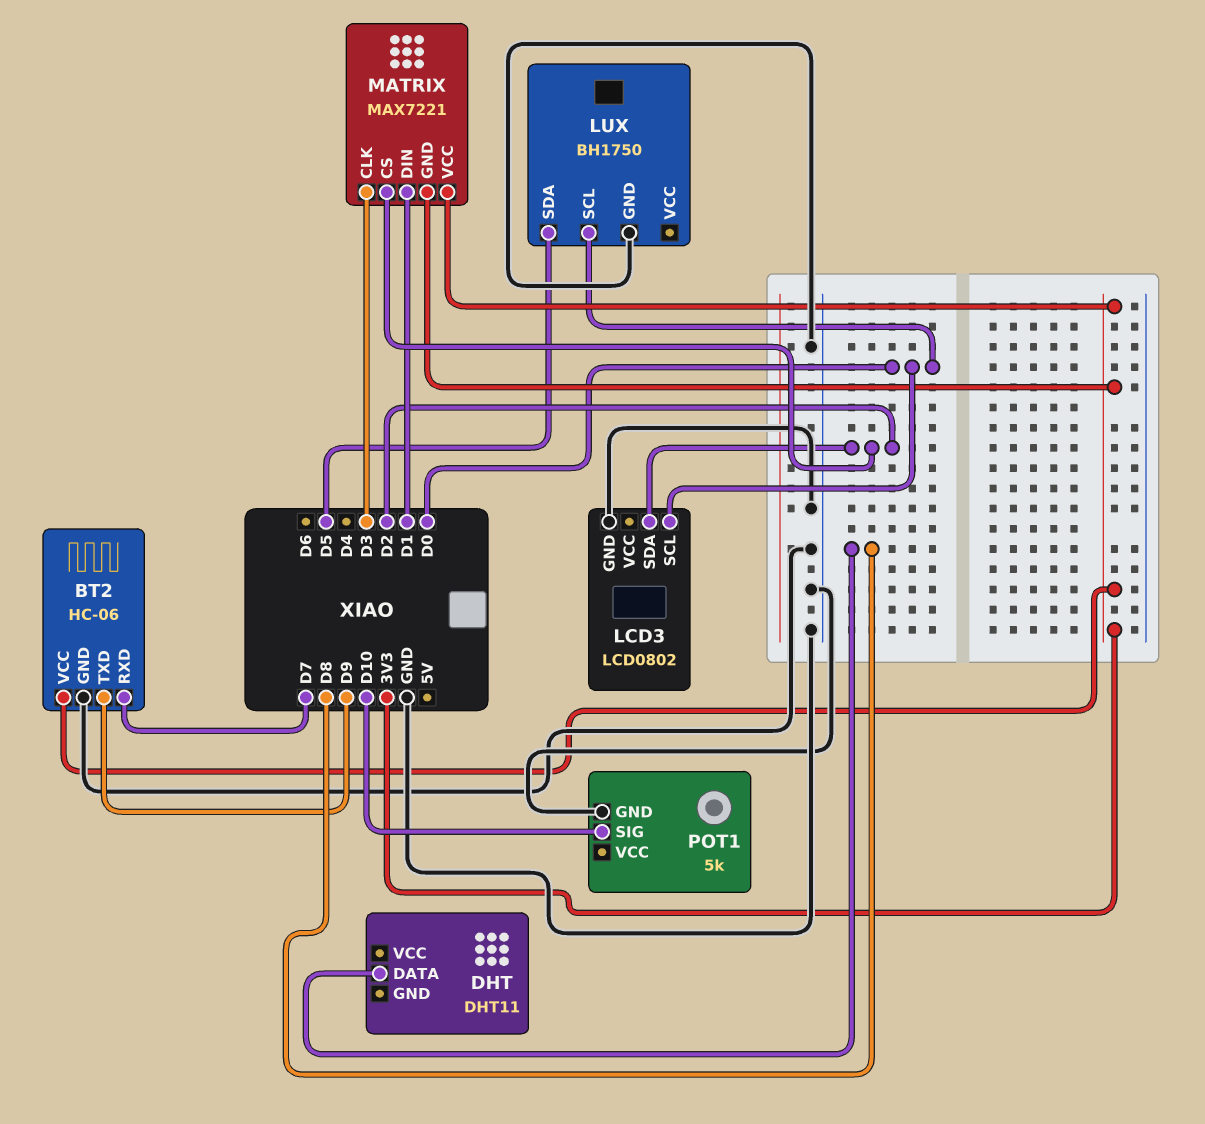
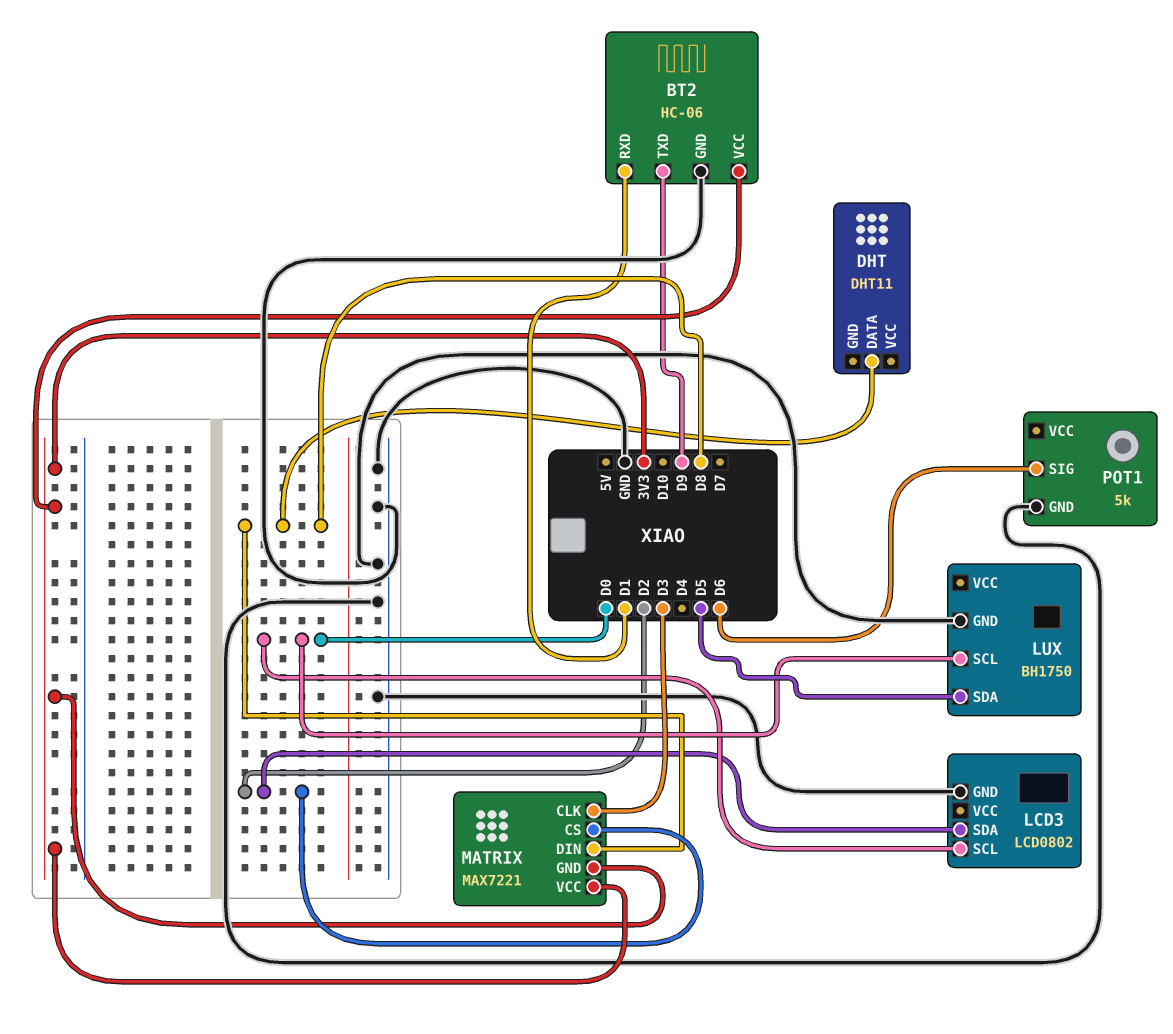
BT2 pin RXD: D7 -> D1
MATRIX pin DIN: D1 -> D8
POT1 pin SIG: D10 -> D6

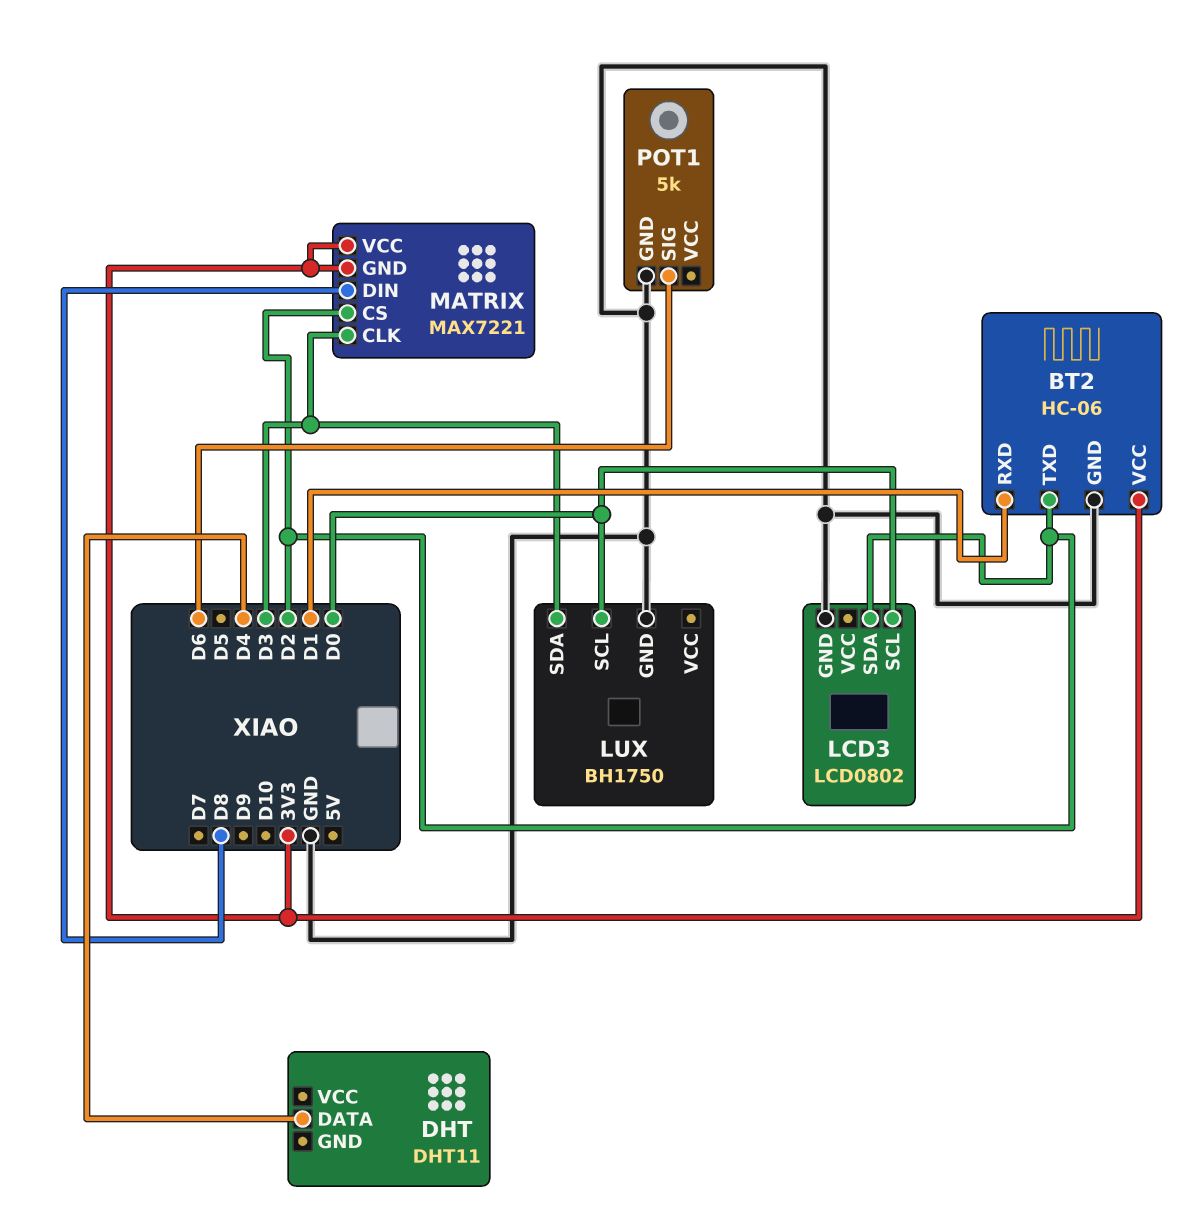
BT2 pin TXD: D9 -> D2
DHT pin DATA: D8 -> D4
LUX pin SDA: D5 -> D3

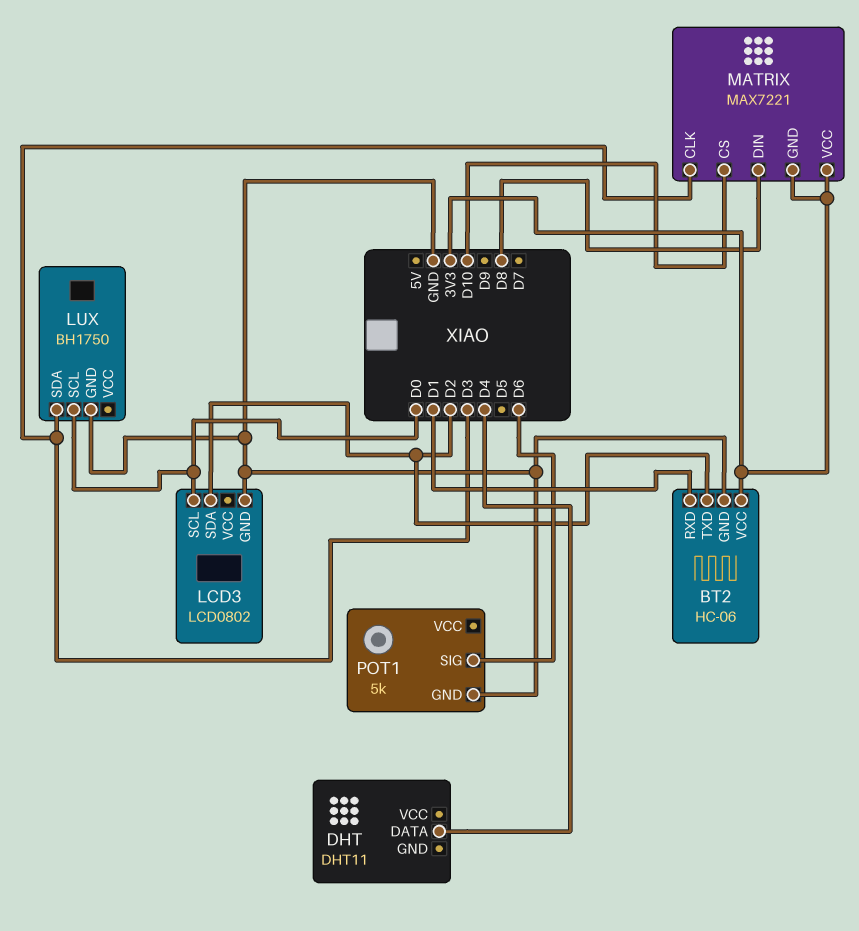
MATRIX pin CS: D2 -> D10

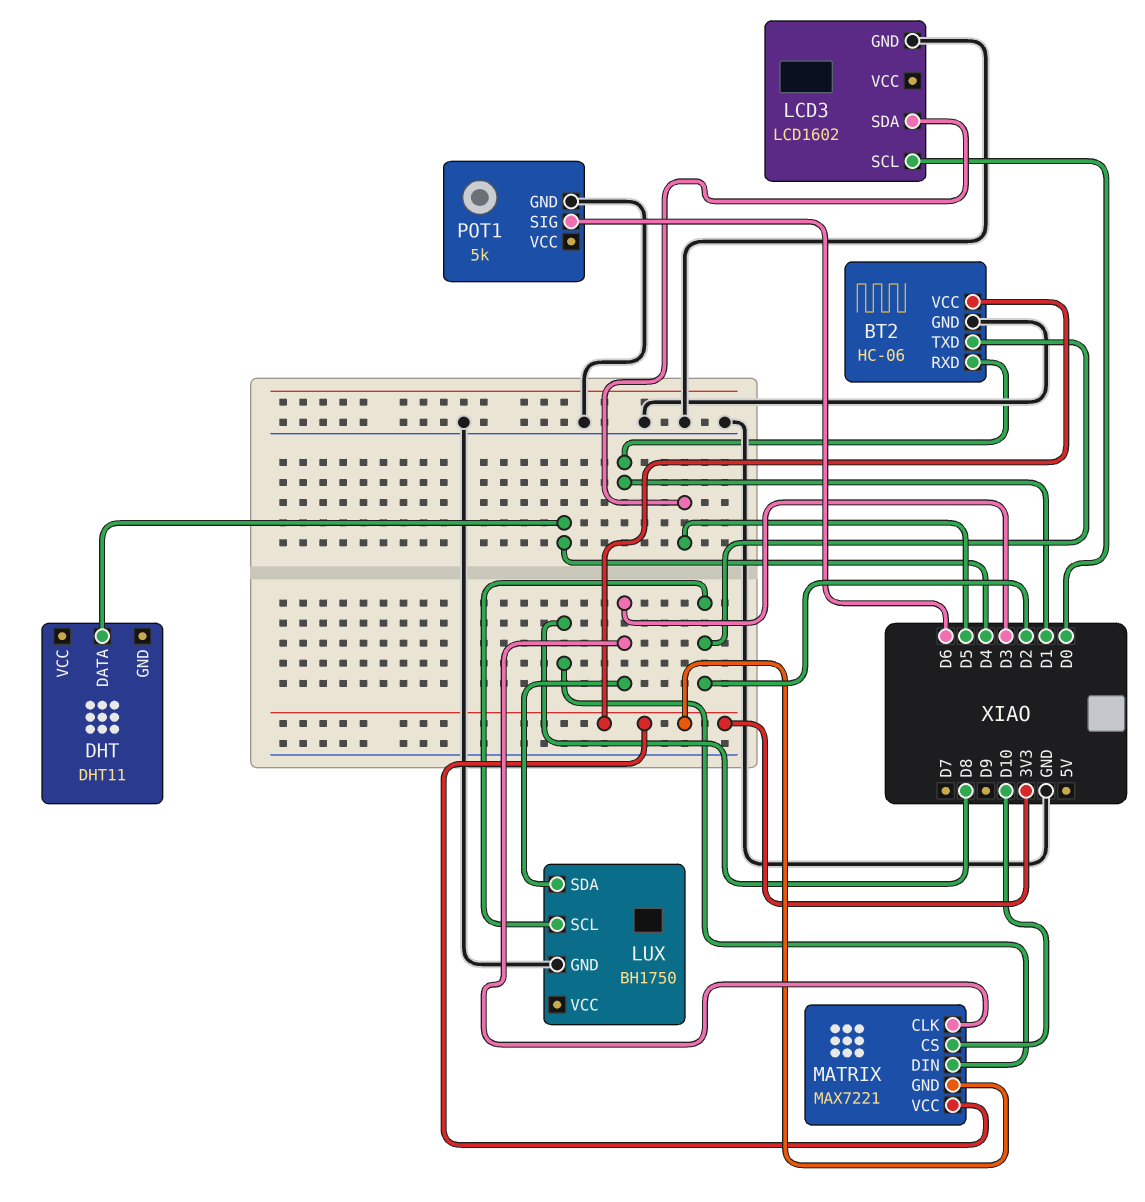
LCD3: LCD0802 -> LCD1602
LCD3 pin SDA: D2 -> D5
LUX pin SCL: D0 -> D2

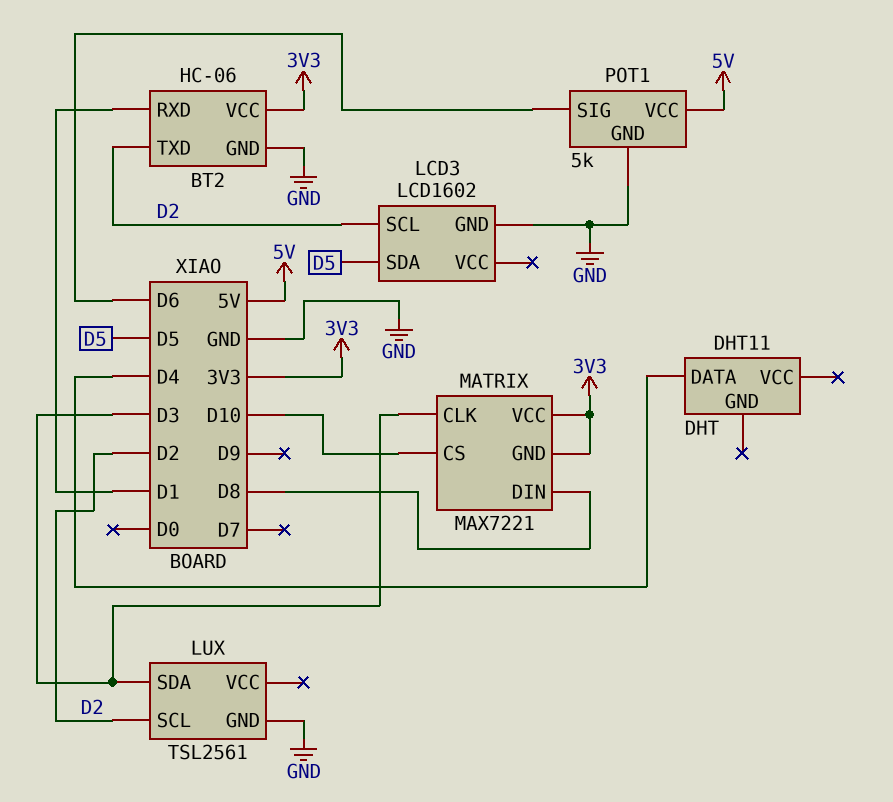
LCD3 pin SCL: D0 -> D2
LUX: BH1750 -> TSL2561
POT1 pin VCC: none -> 5V

